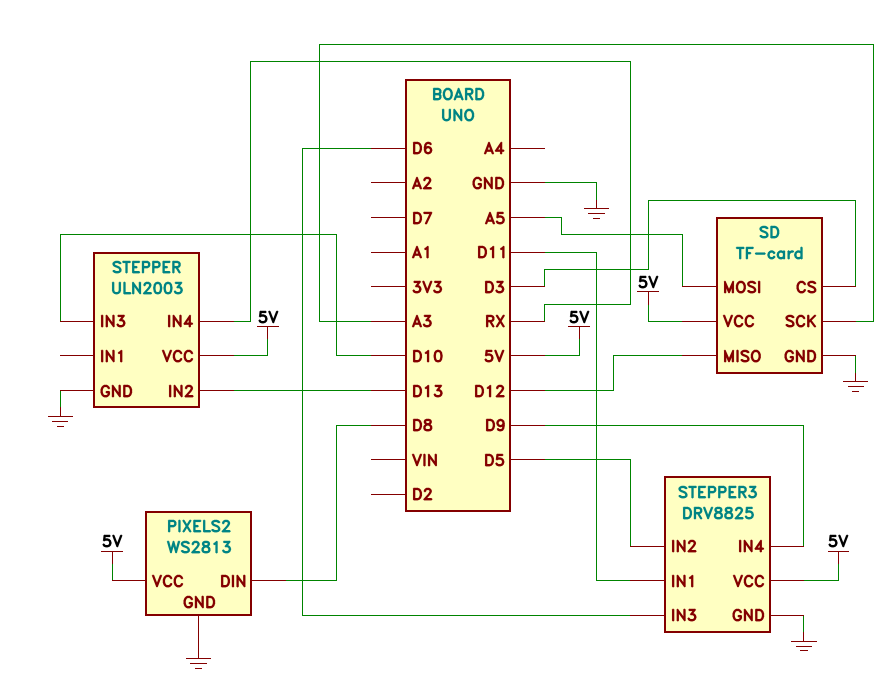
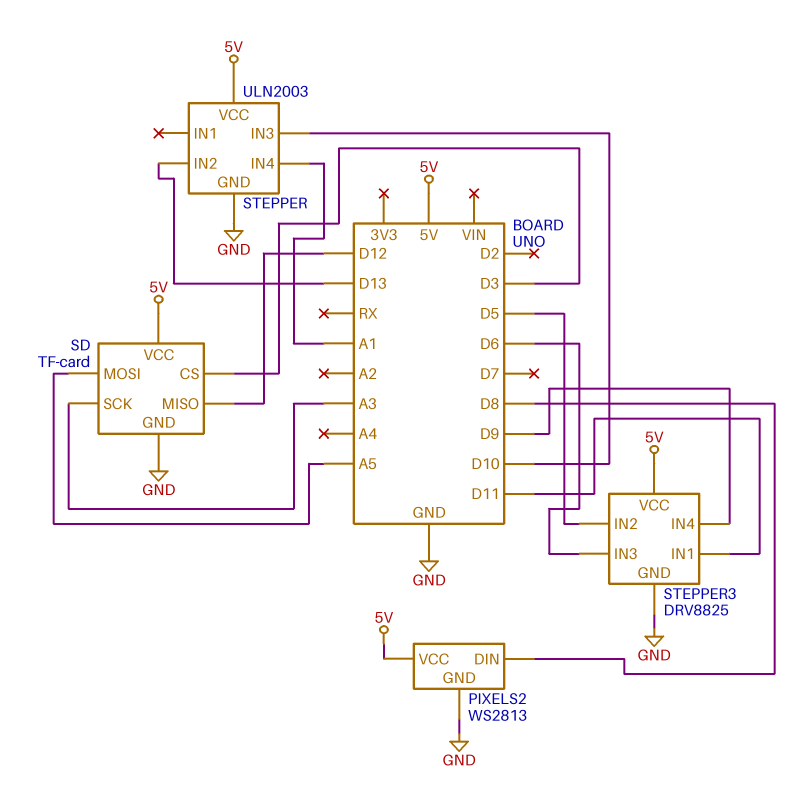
STEPPER pin IN4: RX -> A1

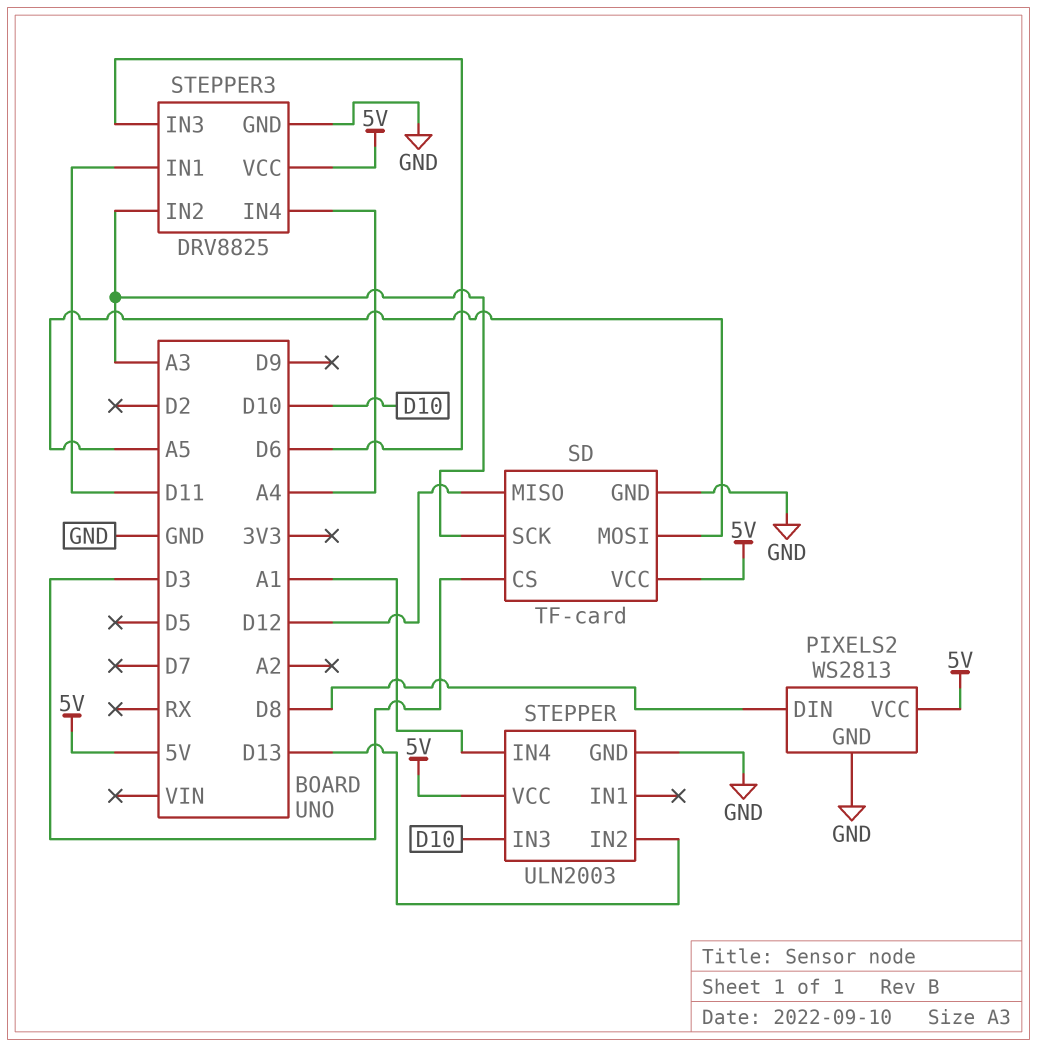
STEPPER3 pin IN2: D5 -> A3
STEPPER3 pin IN4: D9 -> A4

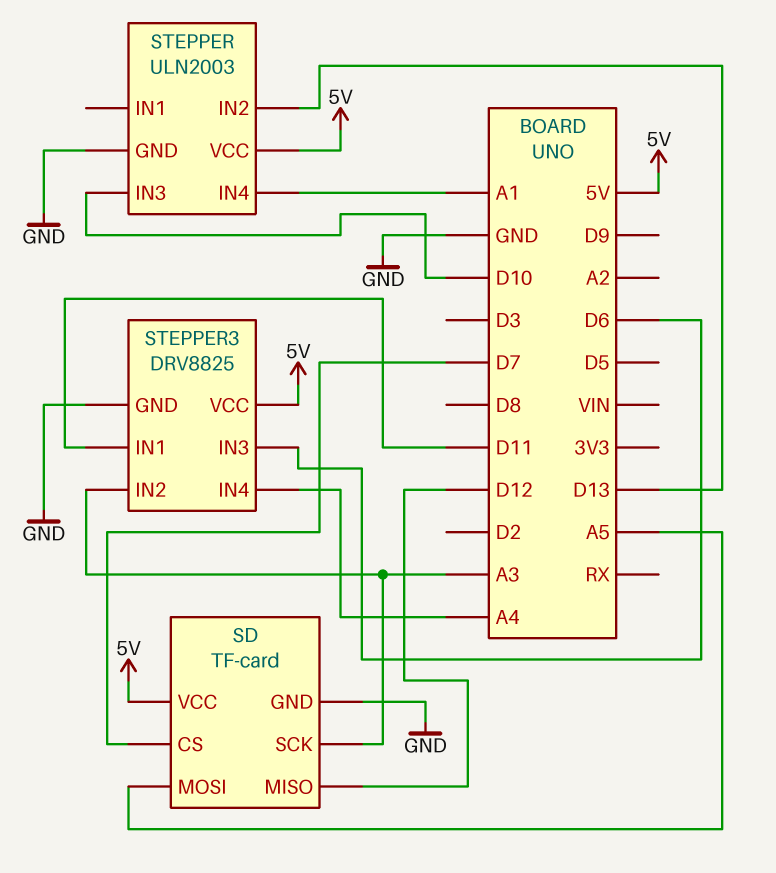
PIXELS2: WS2813 -> none
PIXELS2 pin DIN: D8 -> none
PIXELS2 pin GND: GND -> none
PIXELS2 pin VCC: 5V -> none
SD pin CS: D3 -> D7

